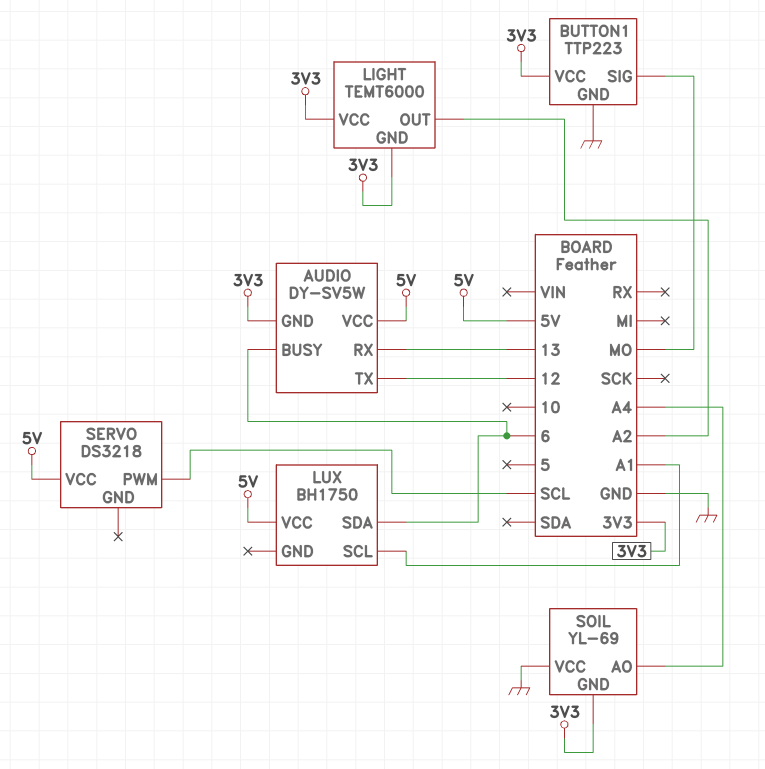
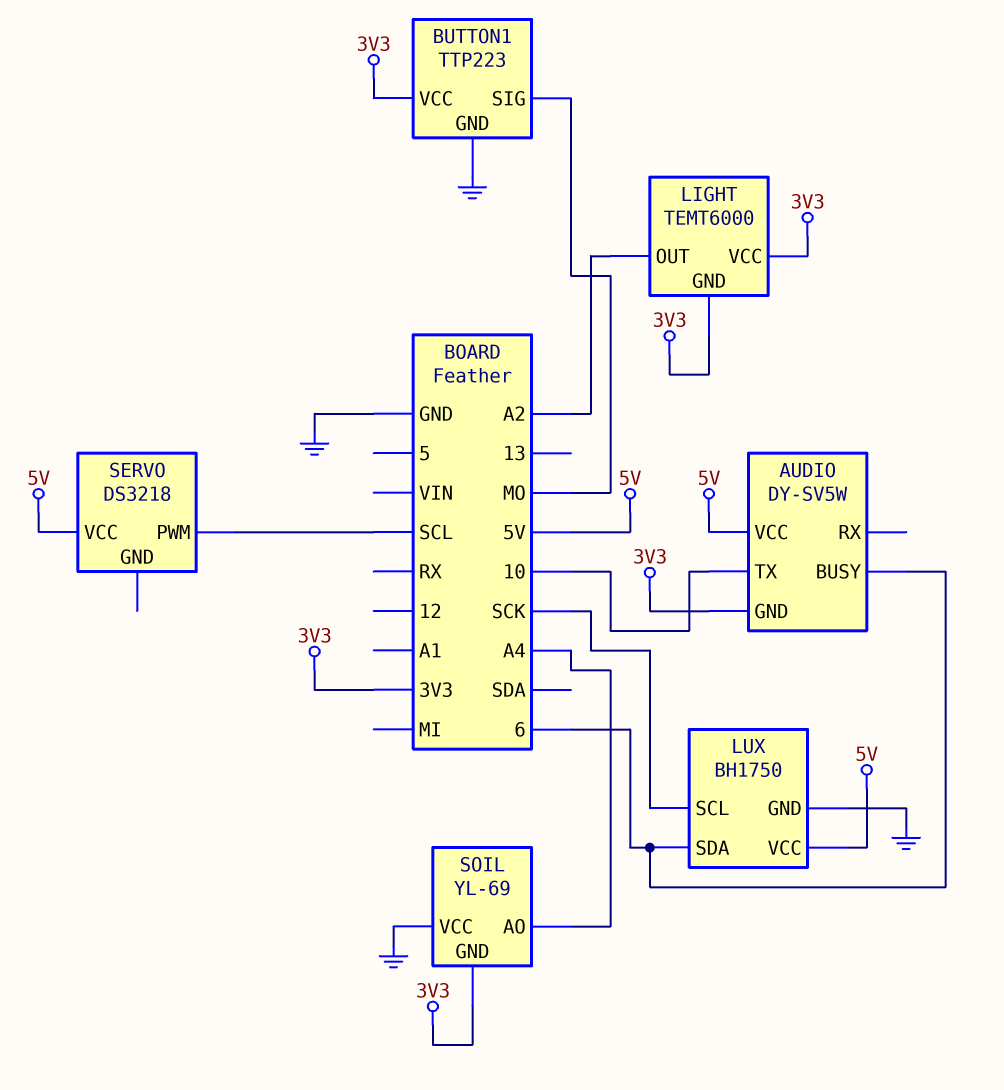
AUDIO pin RX: 13 -> none
AUDIO pin TX: 12 -> 10
LUX pin GND: none -> GND
LUX pin SCL: A1 -> SCK

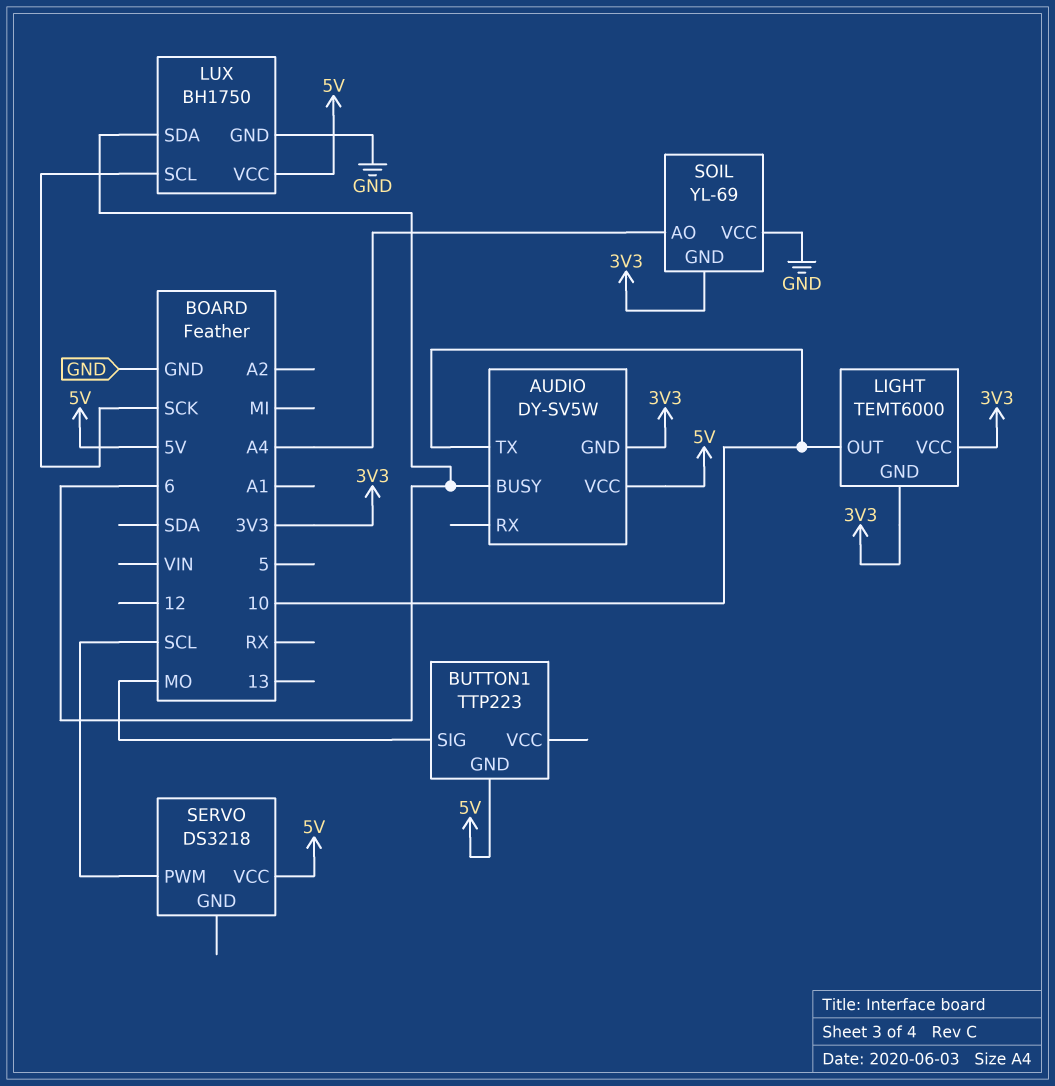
BUTTON1 pin GND: GND -> 5V
BUTTON1 pin VCC: 3V3 -> none
LIGHT pin OUT: A2 -> 10

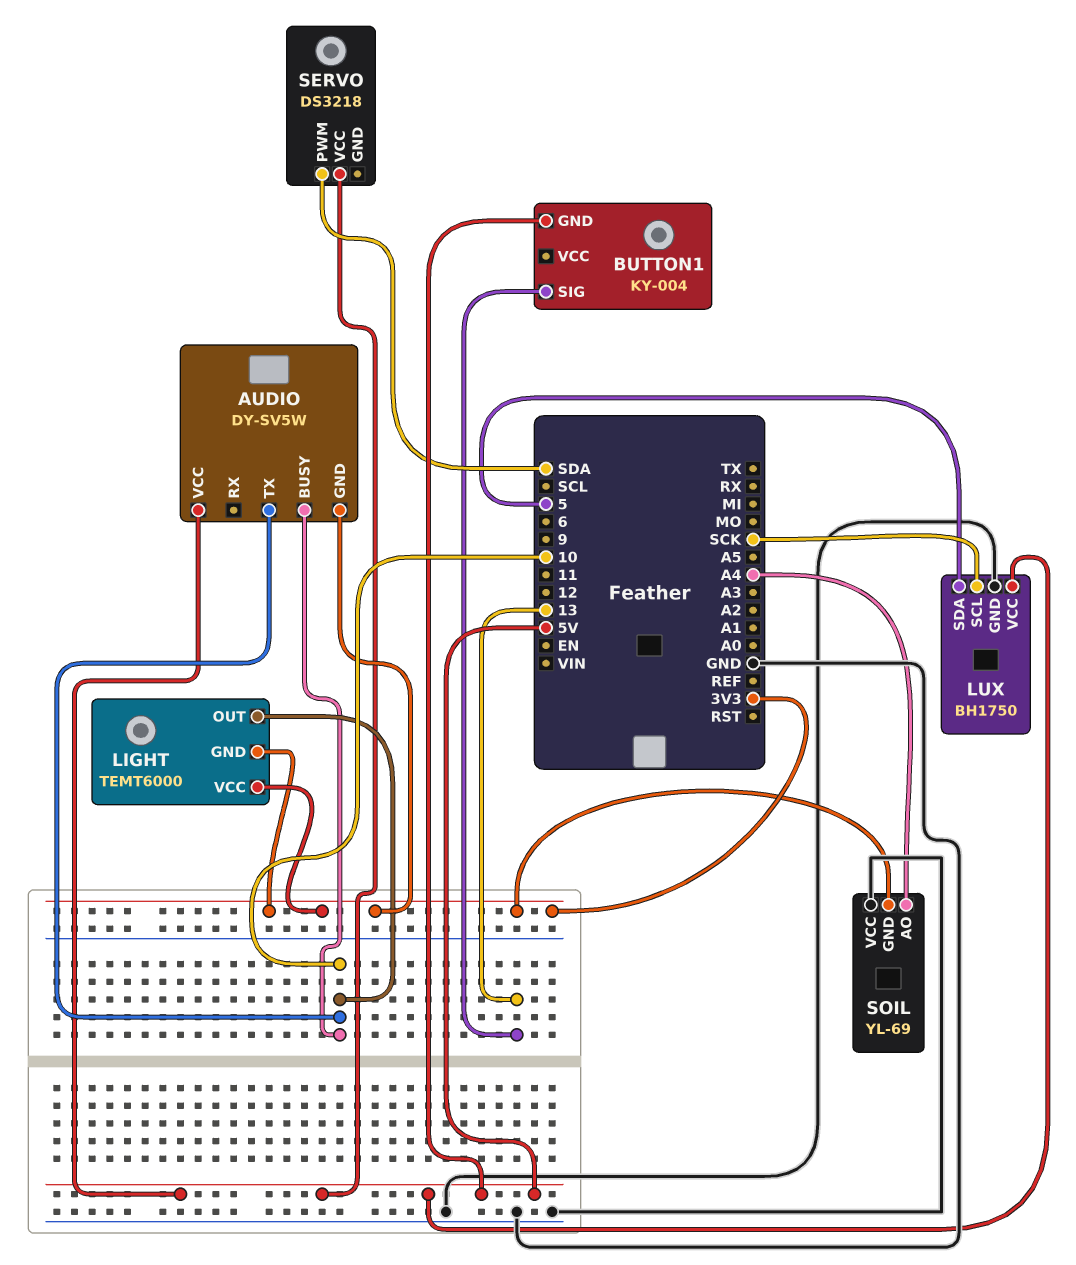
AUDIO pin BUSY: 6 -> 10
BUTTON1: TTP223 -> KY-004
BUTTON1 pin SIG: MO -> 13
LUX pin SDA: 6 -> 5
SERVO pin PWM: SCL -> SDA

